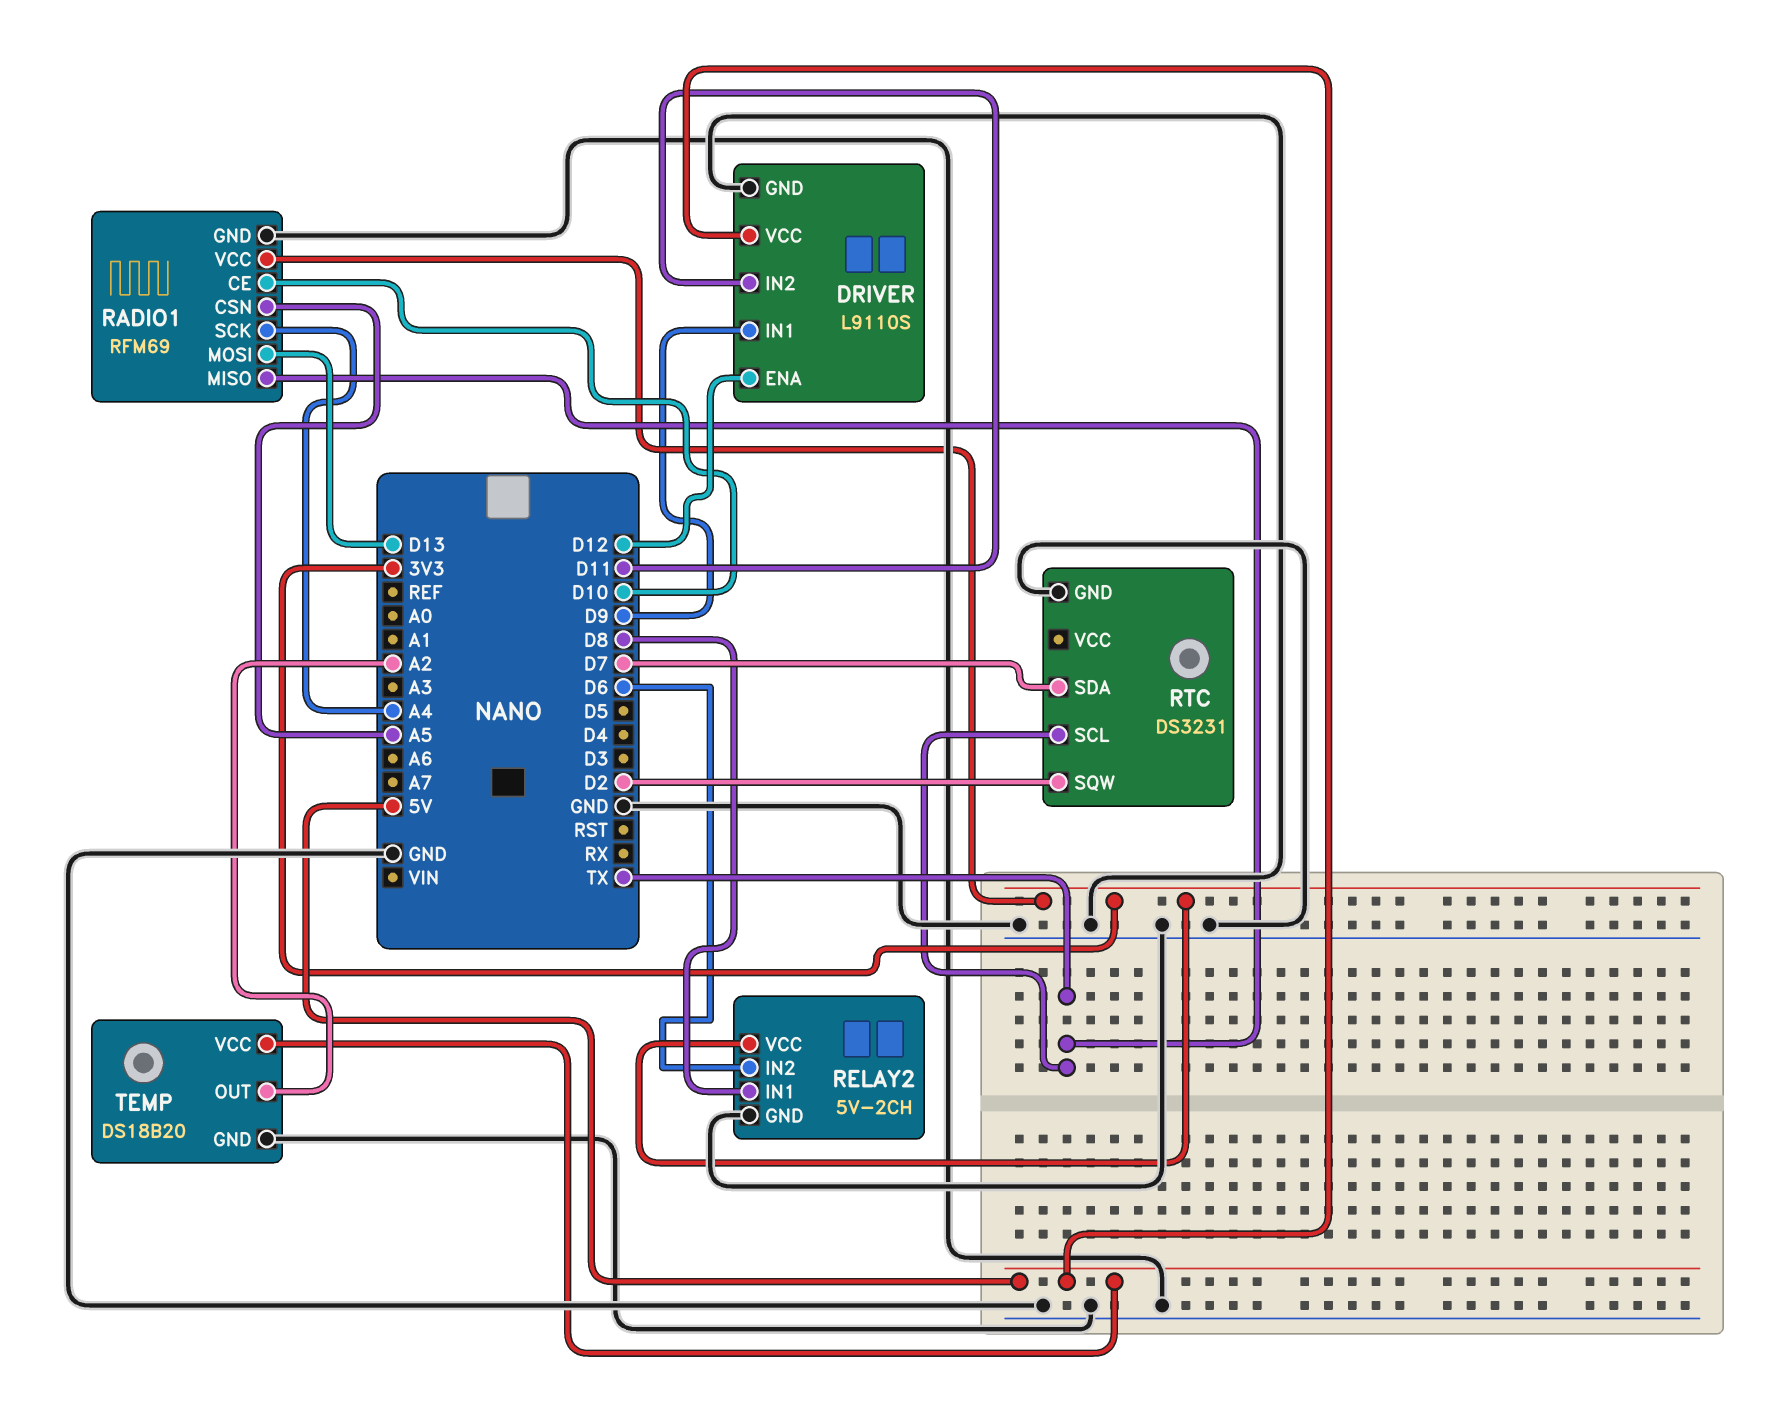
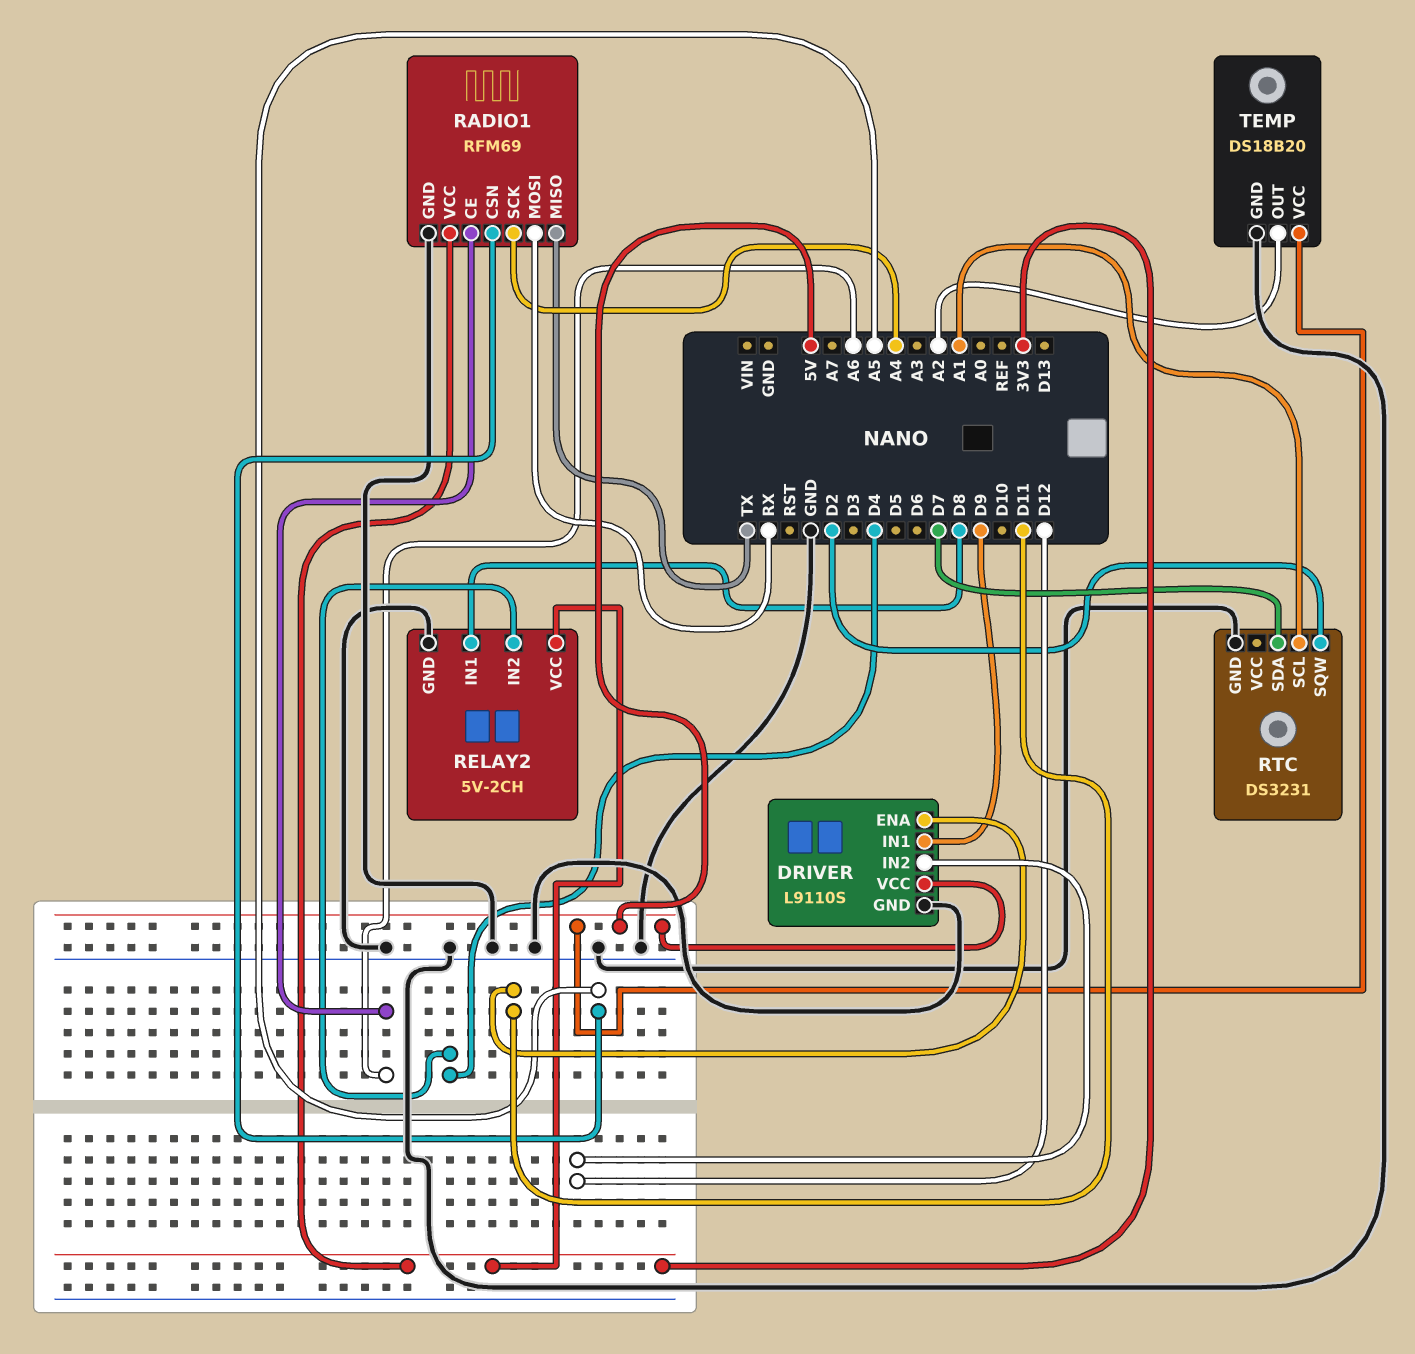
DRIVER pin ENA: D12 -> D11
DRIVER pin IN2: D11 -> D12
RADIO1 pin CE: D10 -> A6
RADIO1 pin MOSI: D13 -> RX
RELAY2 pin IN2: D6 -> D4
RTC pin SCL: TX -> A1

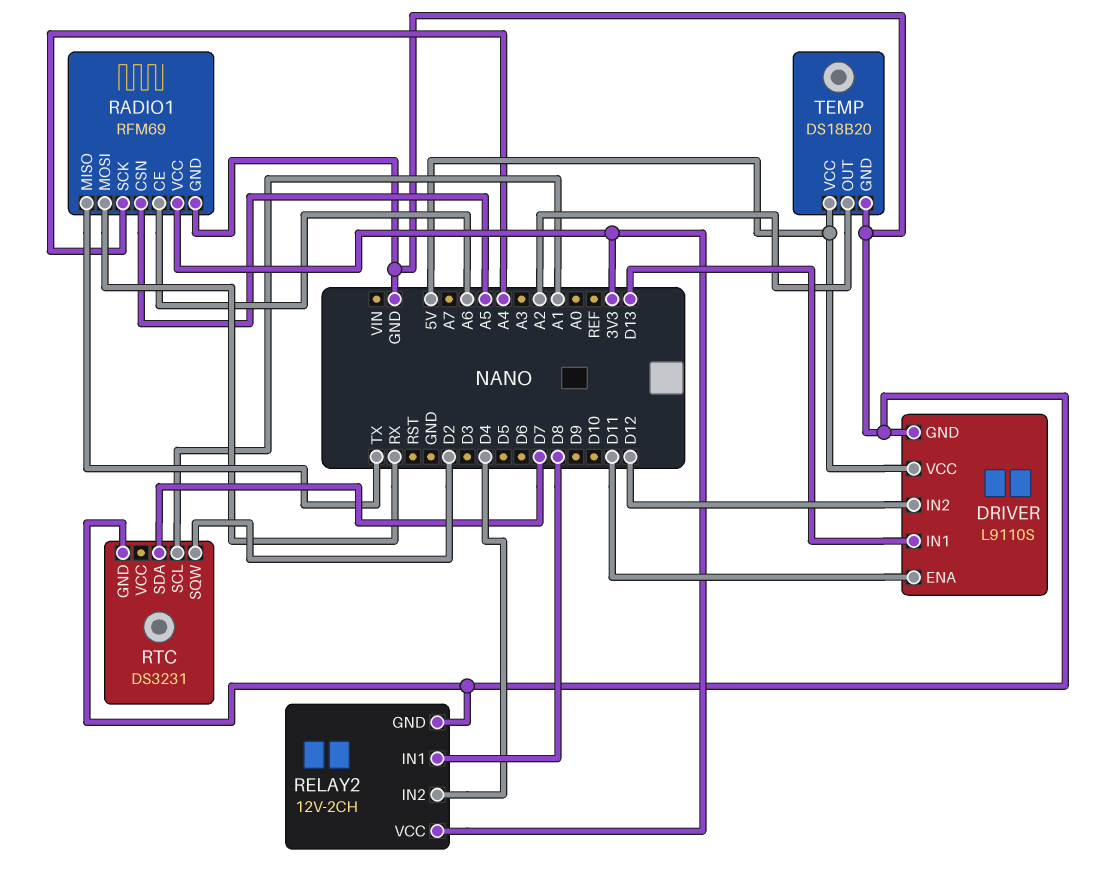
DRIVER pin IN1: D9 -> D13
RELAY2: 5V-2CH -> 12V-2CH

